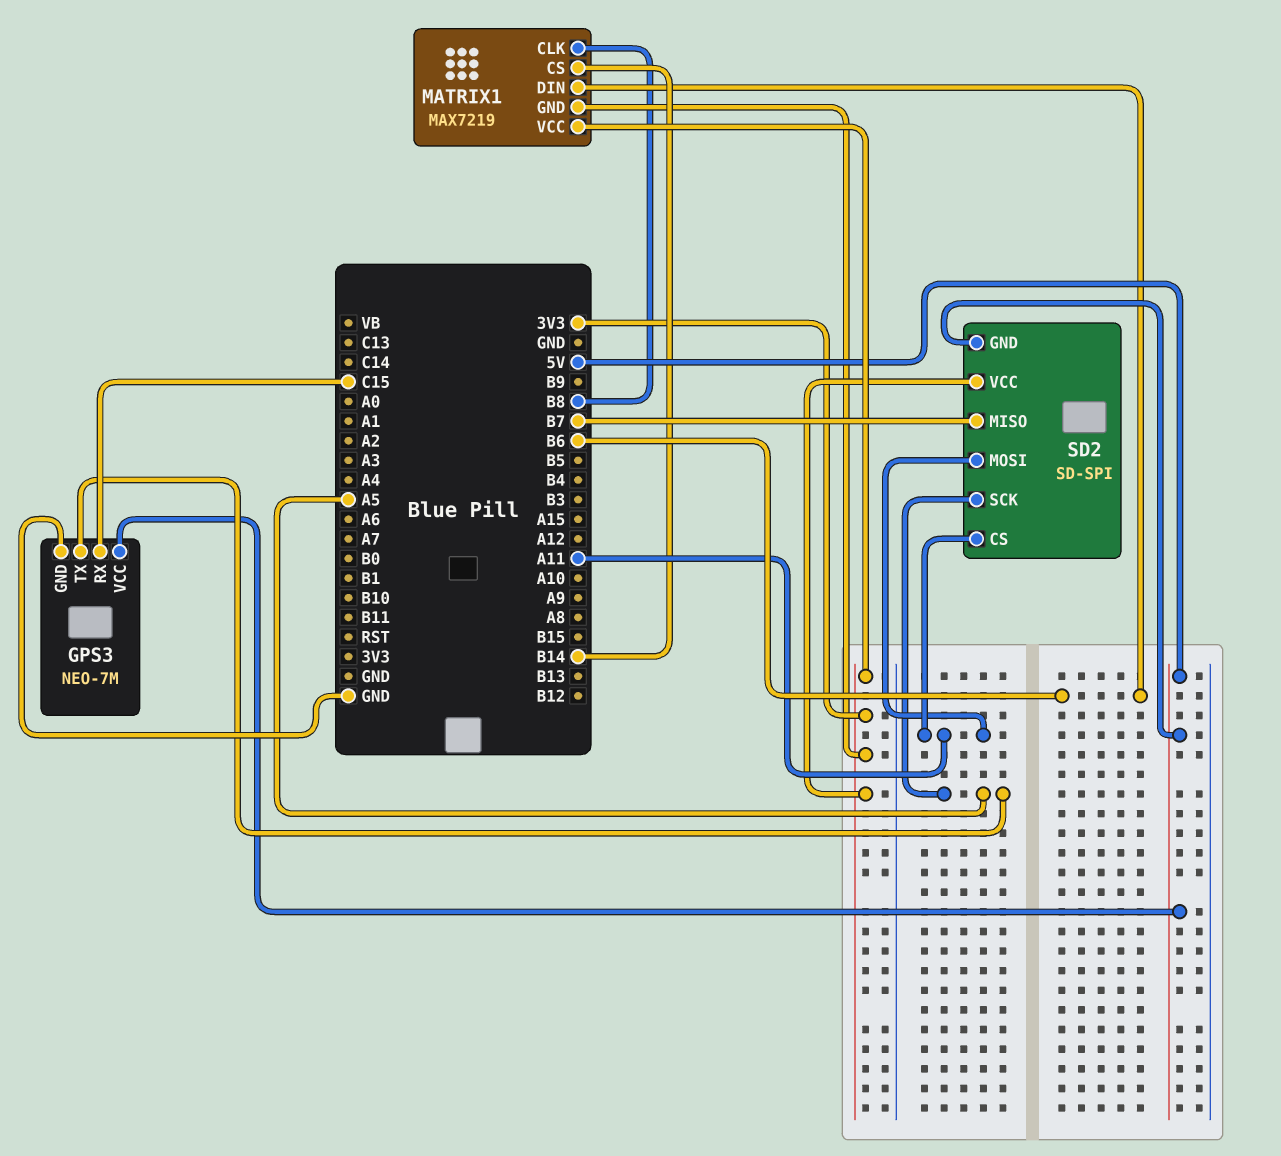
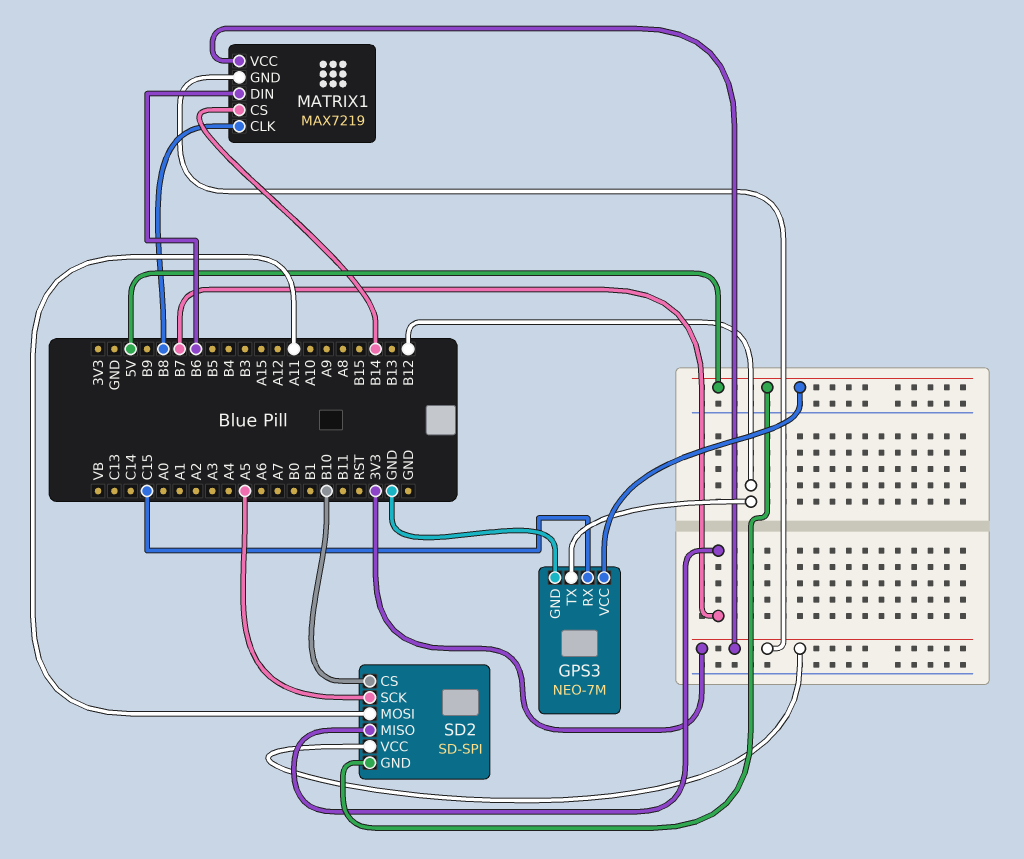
GPS3 pin TX: A5 -> B12
SD2 pin CS: A11 -> B10

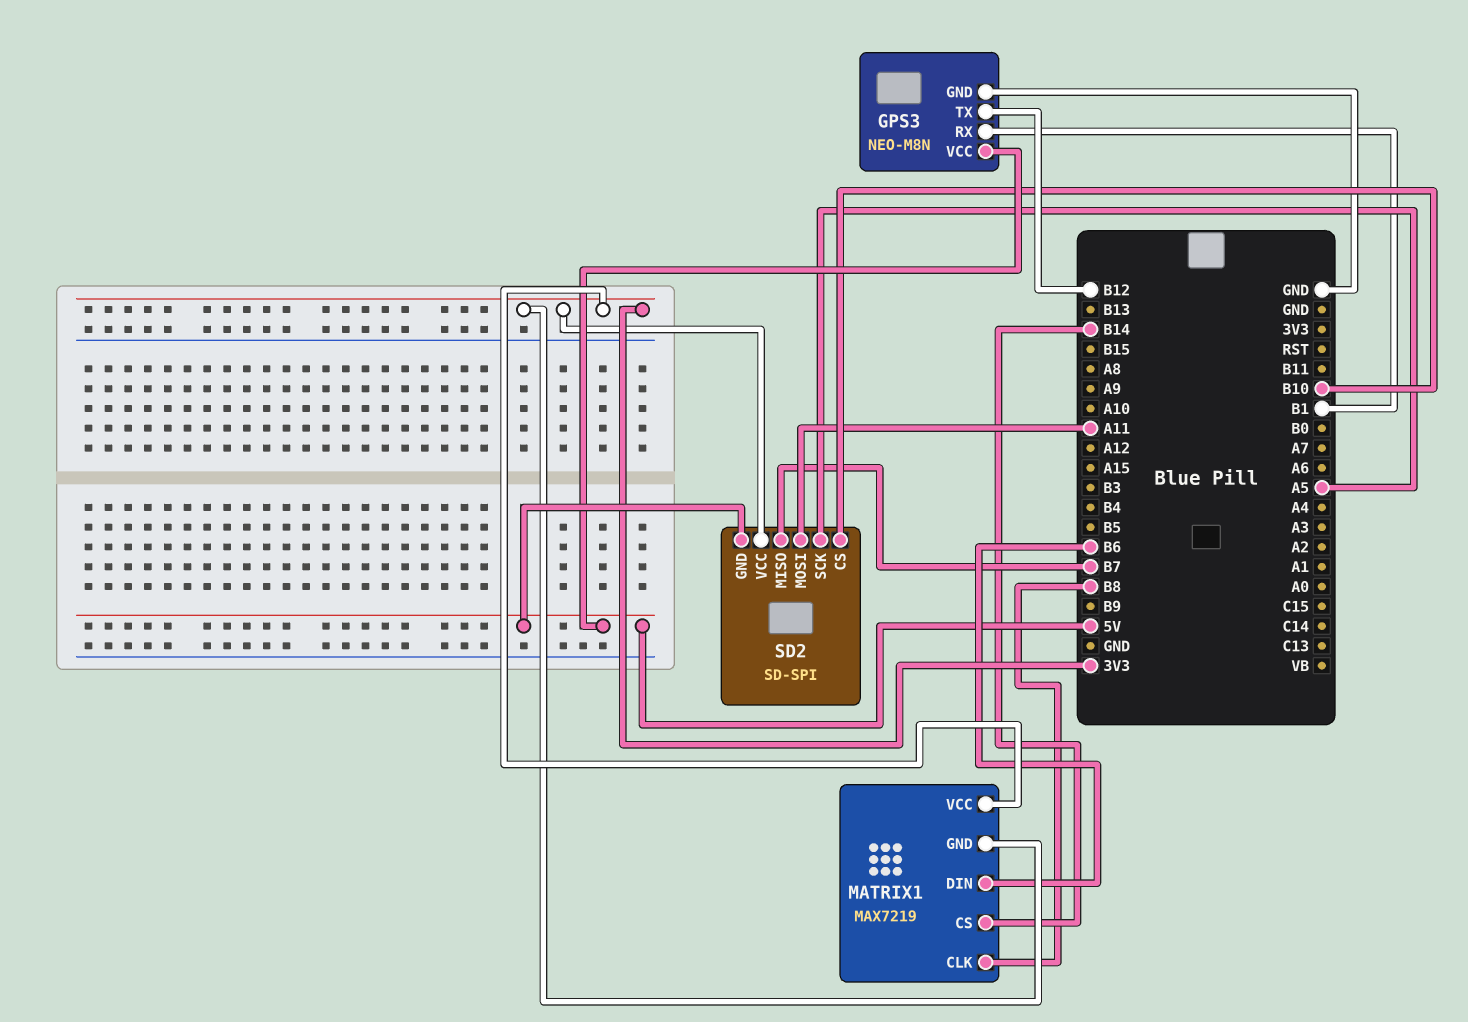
GPS3: NEO-7M -> NEO-M8N
GPS3 pin RX: C15 -> B1

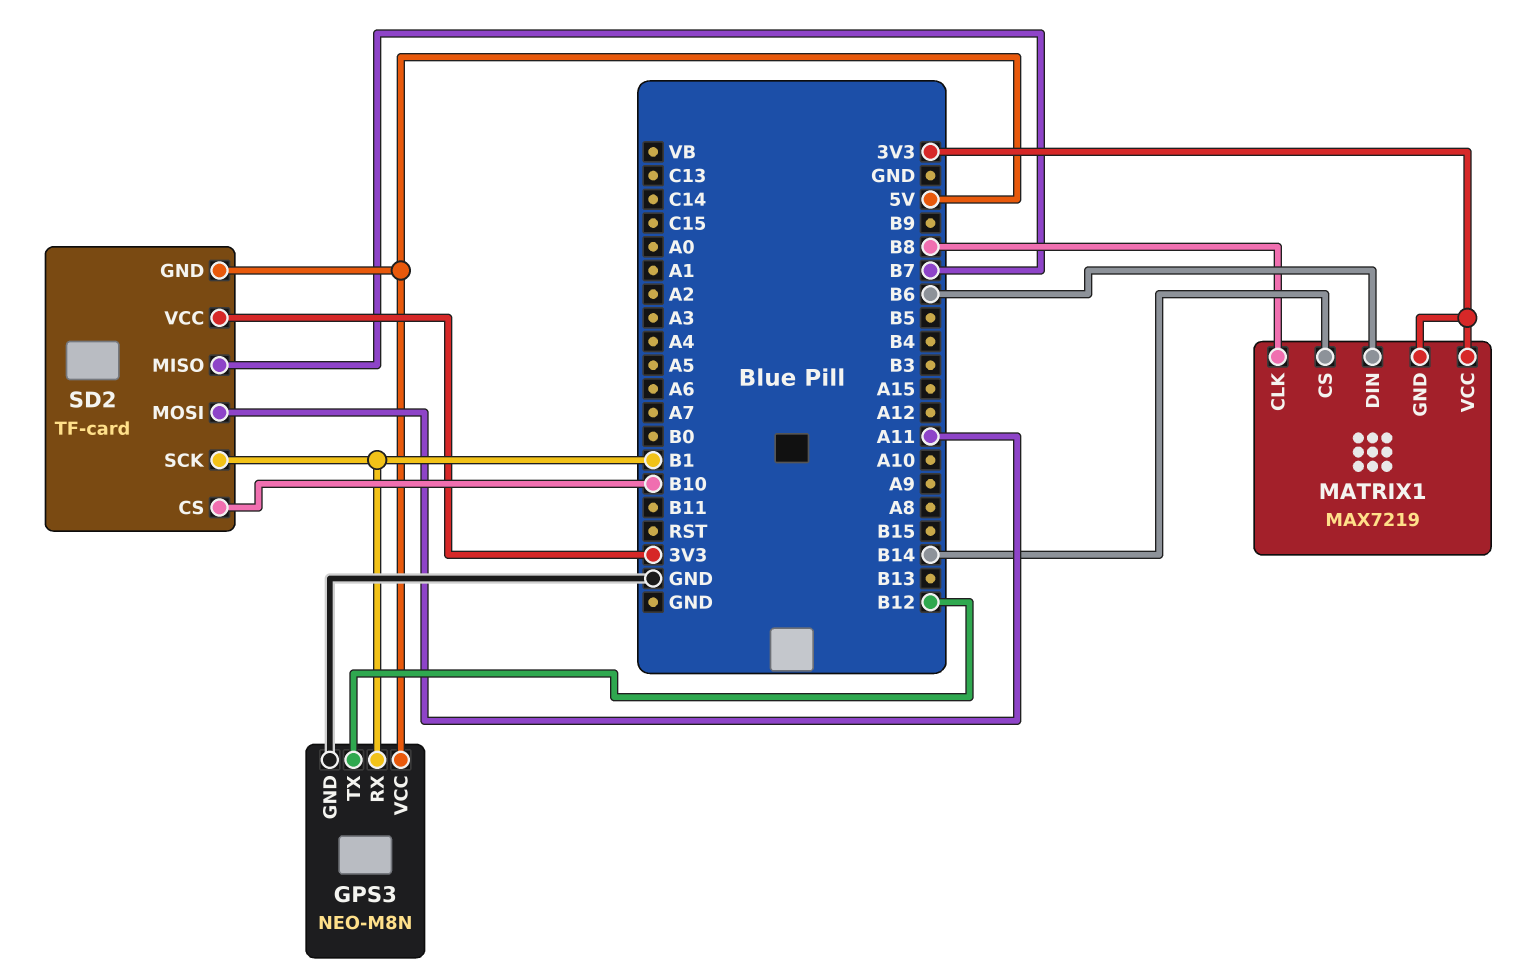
SD2: SD-SPI -> TF-card
SD2 pin SCK: A5 -> B1

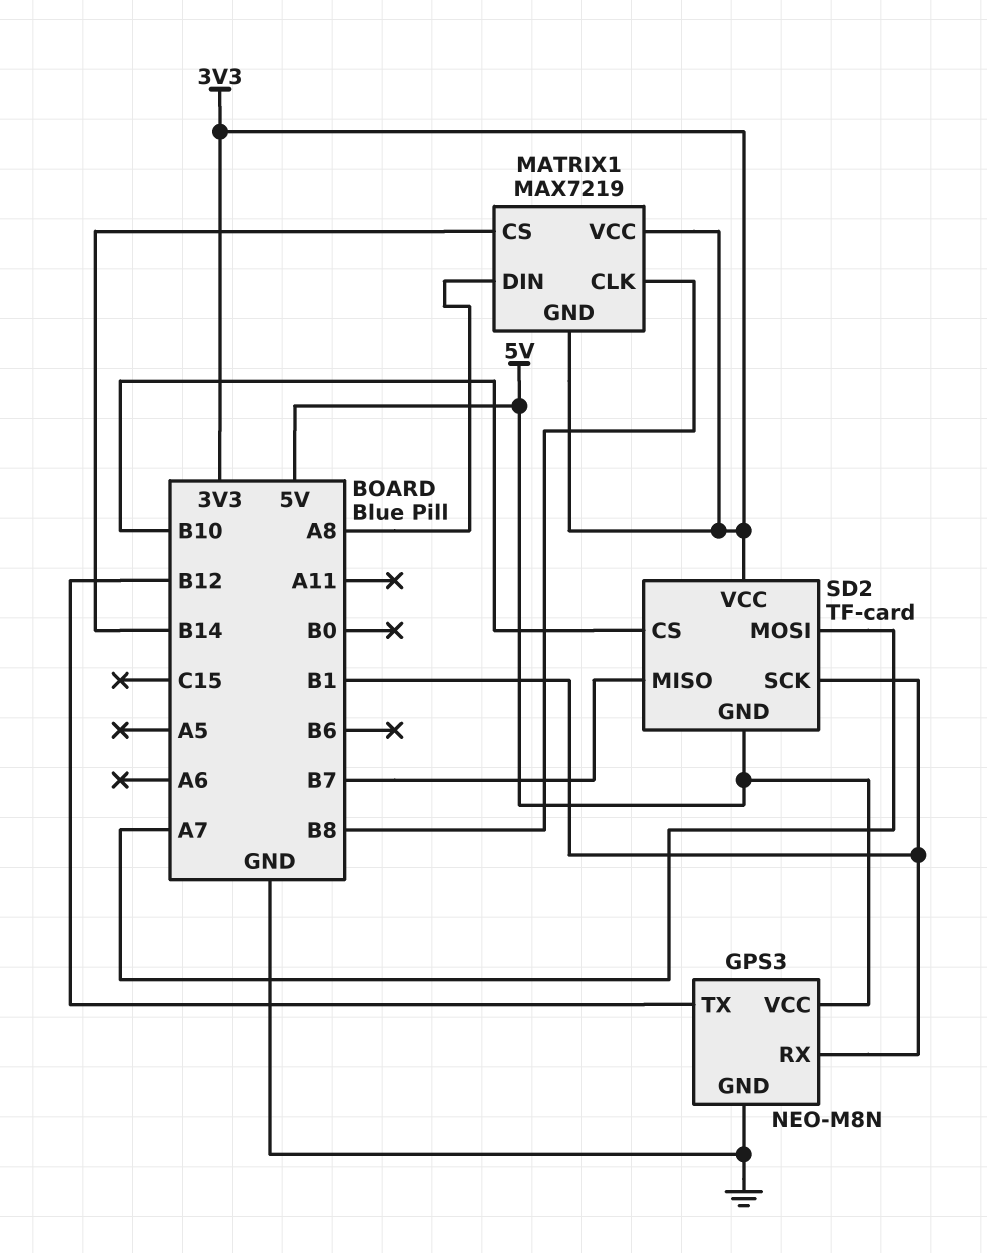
MATRIX1 pin DIN: B6 -> A8
SD2 pin MOSI: A11 -> A7

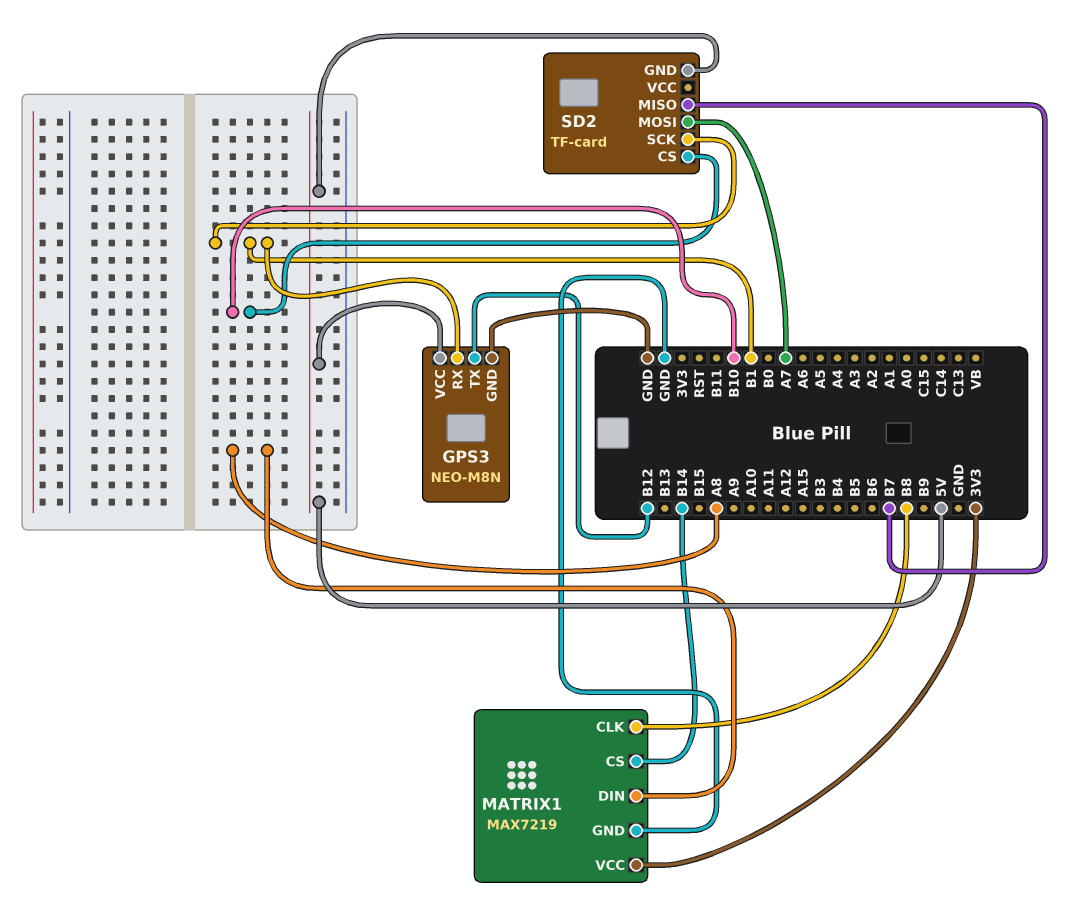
MATRIX1 pin GND: 3V3 -> GND
SD2 pin VCC: 3V3 -> none

